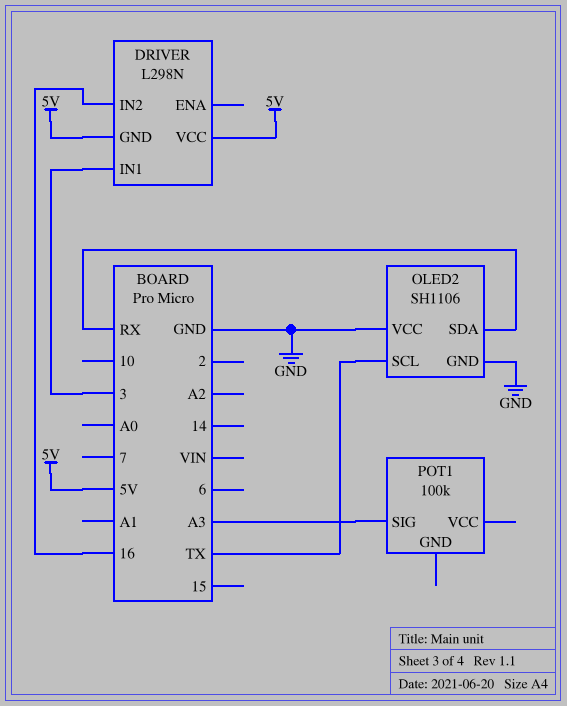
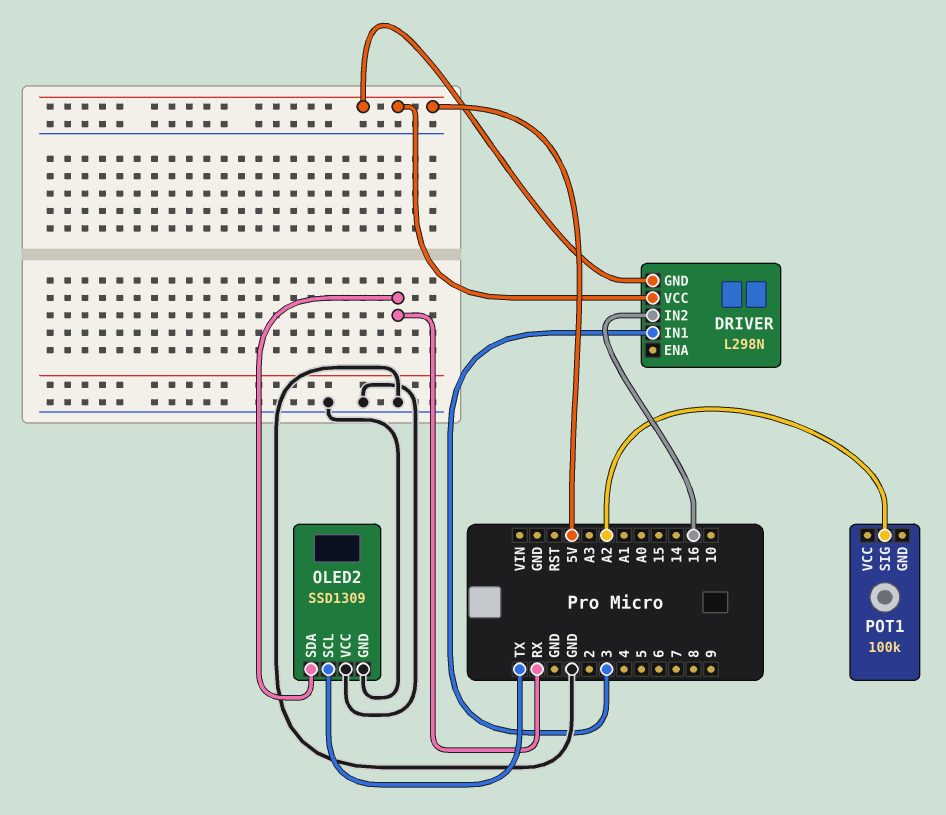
OLED2: SH1106 -> SSD1309
POT1 pin SIG: A3 -> A2

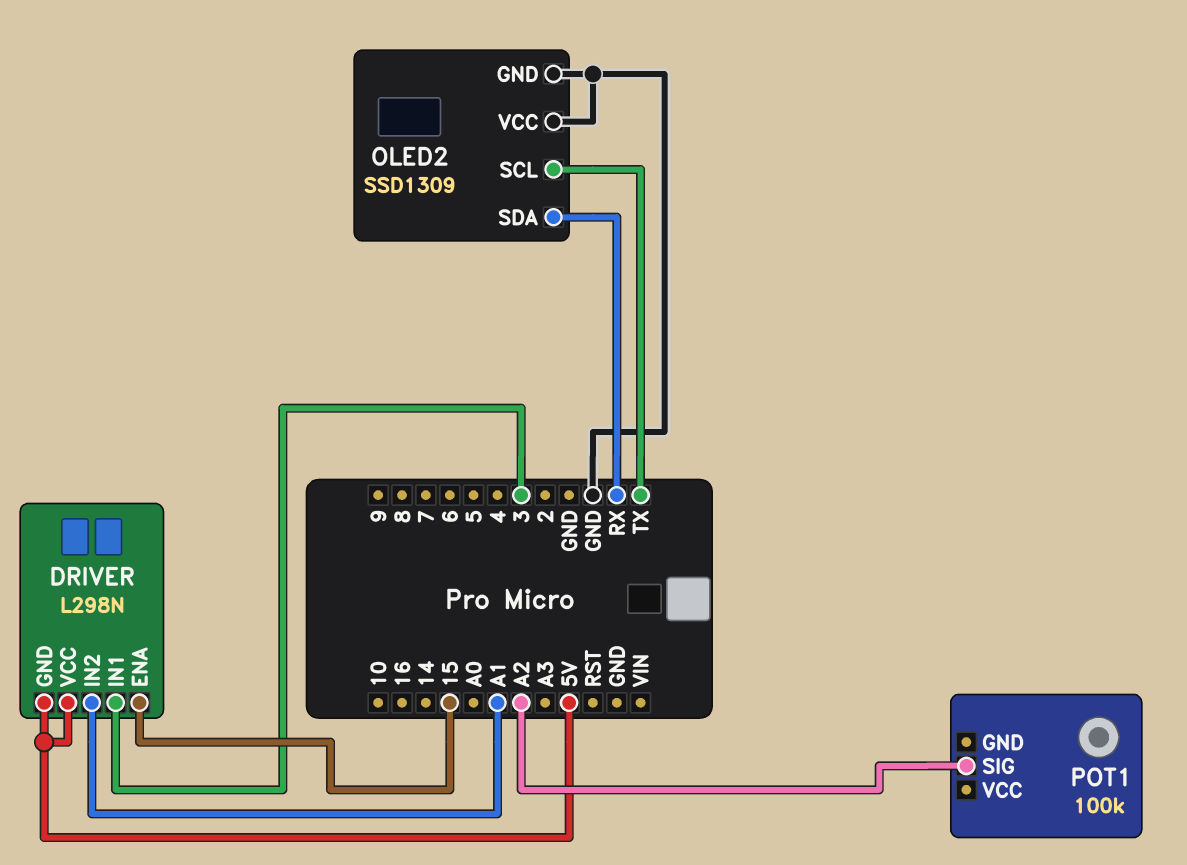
DRIVER pin ENA: none -> 15
DRIVER pin IN2: 16 -> A1

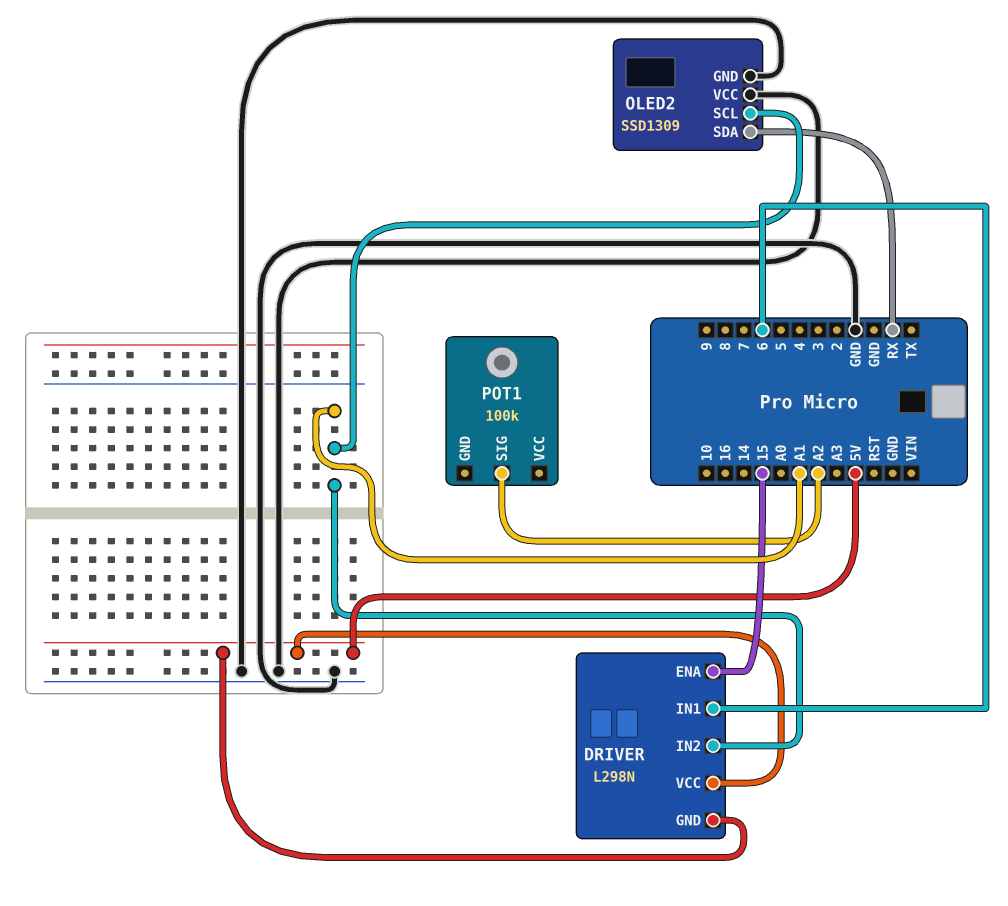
DRIVER pin IN1: 3 -> 6
OLED2 pin SCL: TX -> A1

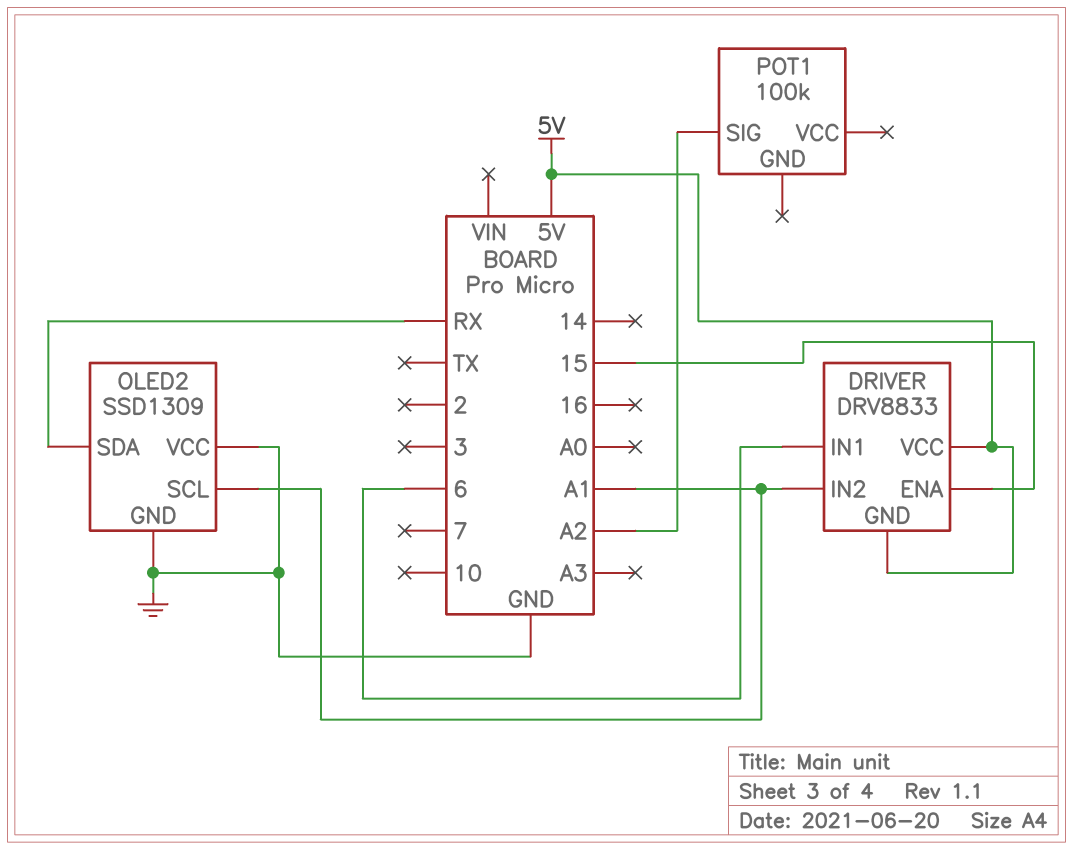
DRIVER: L298N -> DRV8833

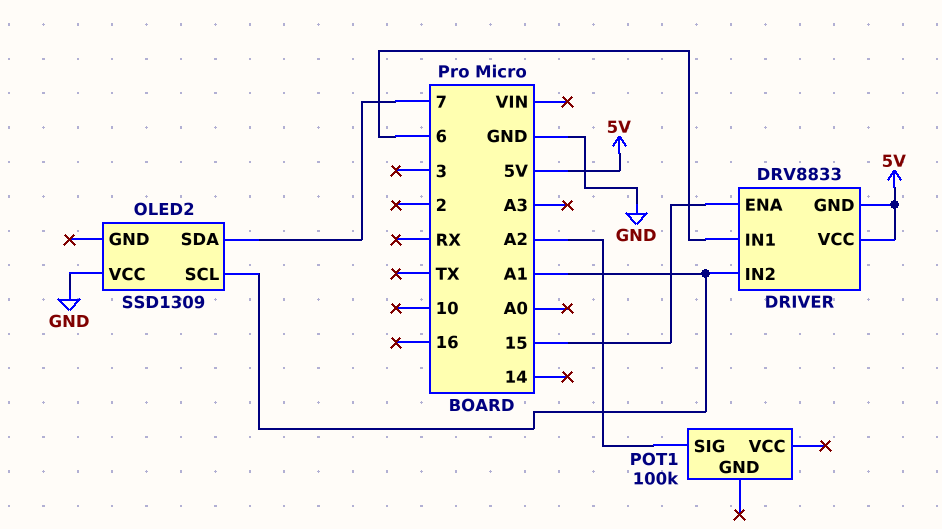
OLED2 pin GND: GND -> none
OLED2 pin SDA: RX -> 7

